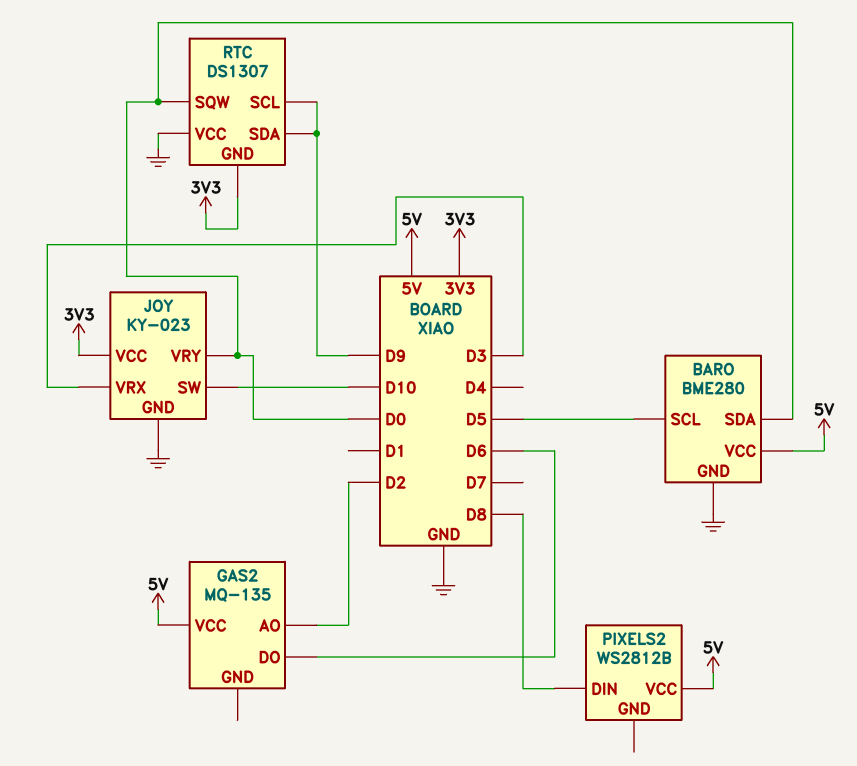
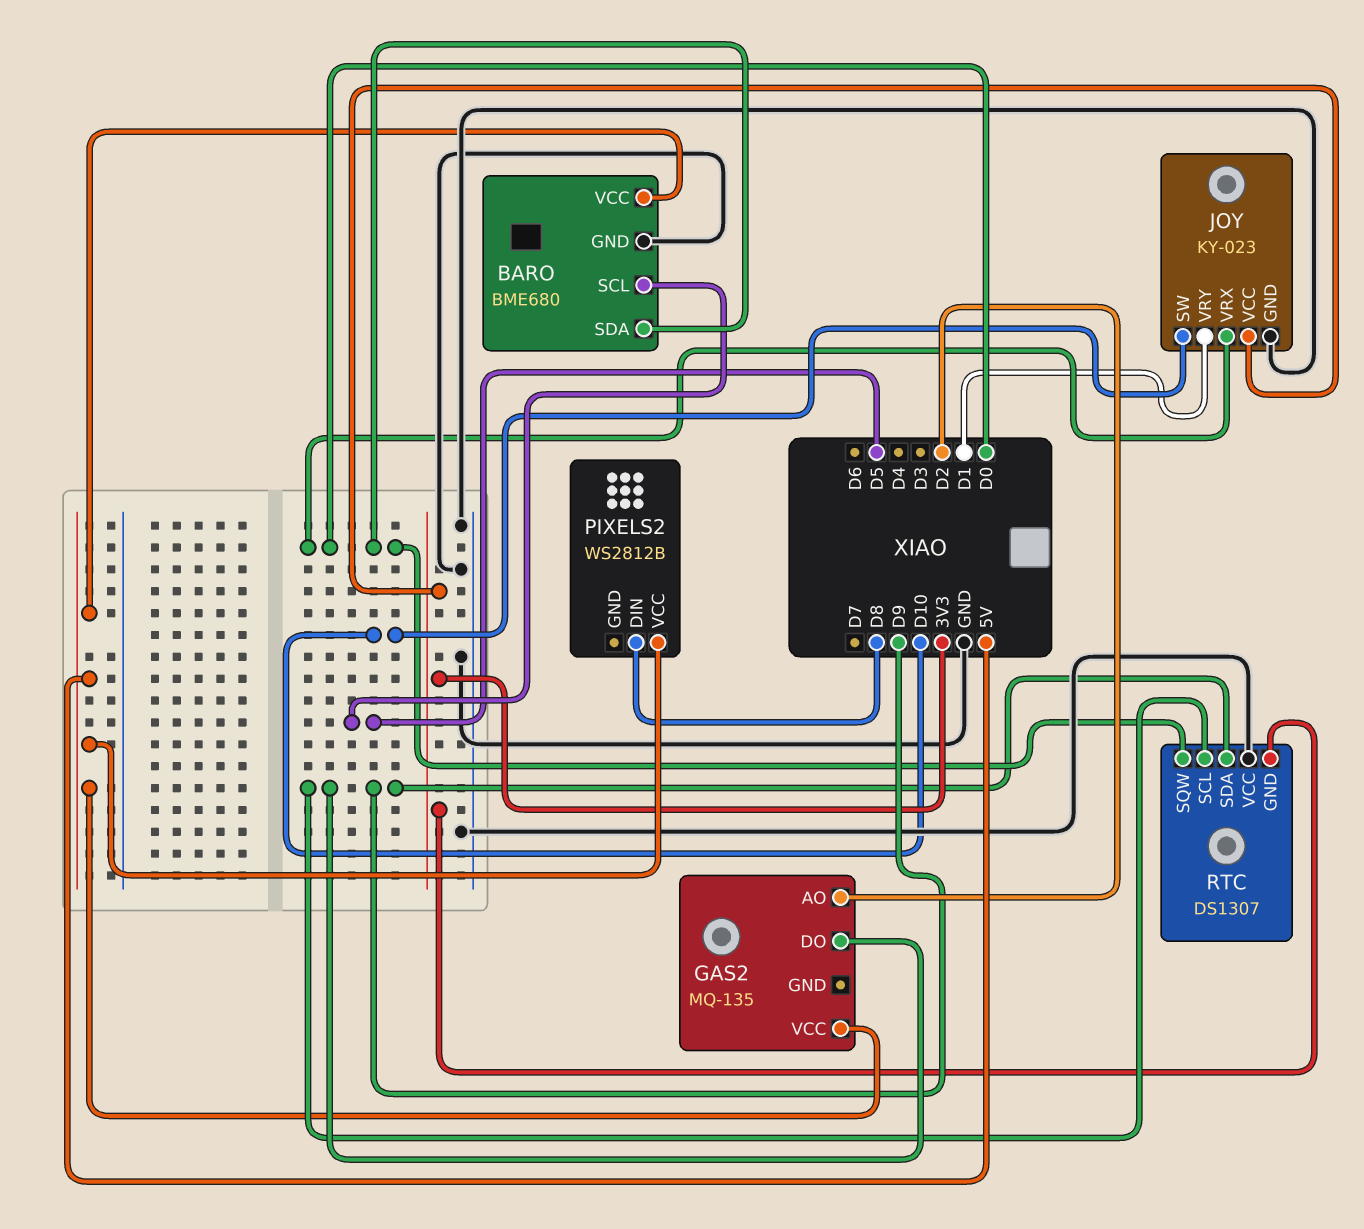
BARO: BME280 -> BME680
GAS2 pin DO: D6 -> D9
JOY pin VRX: D3 -> D0
JOY pin VRY: D0 -> D1

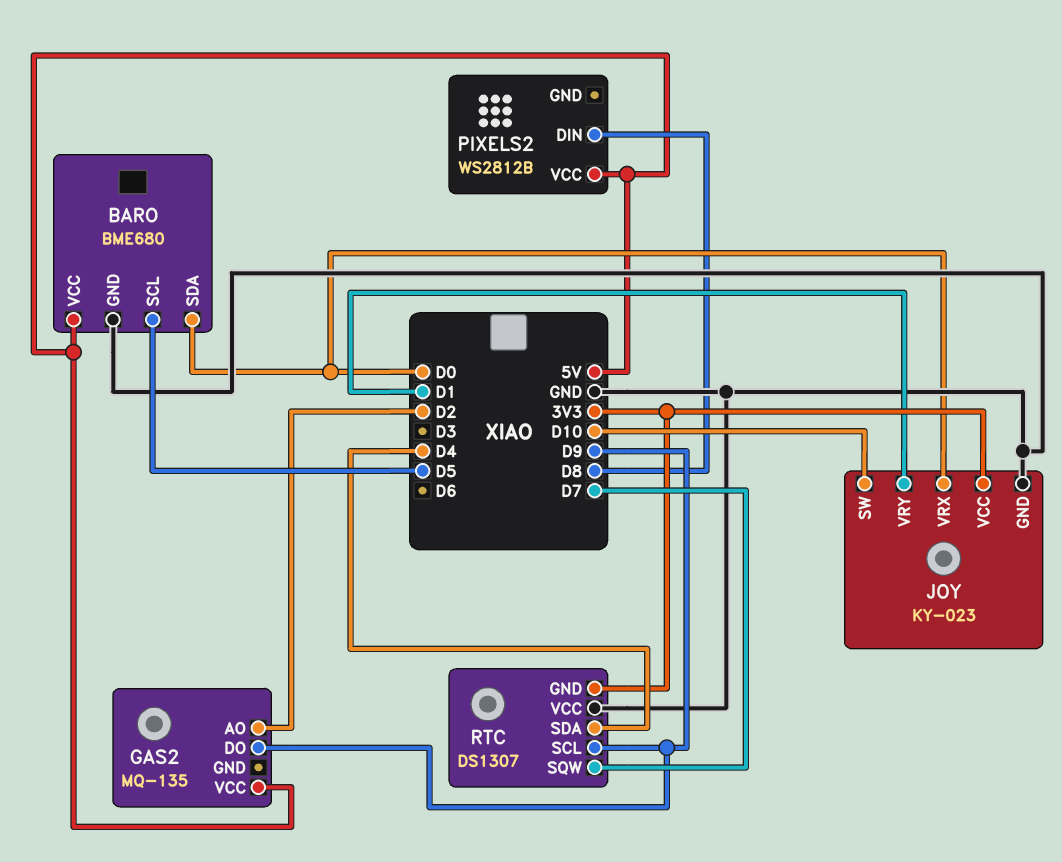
RTC pin SDA: D9 -> D4
RTC pin SQW: D0 -> D7

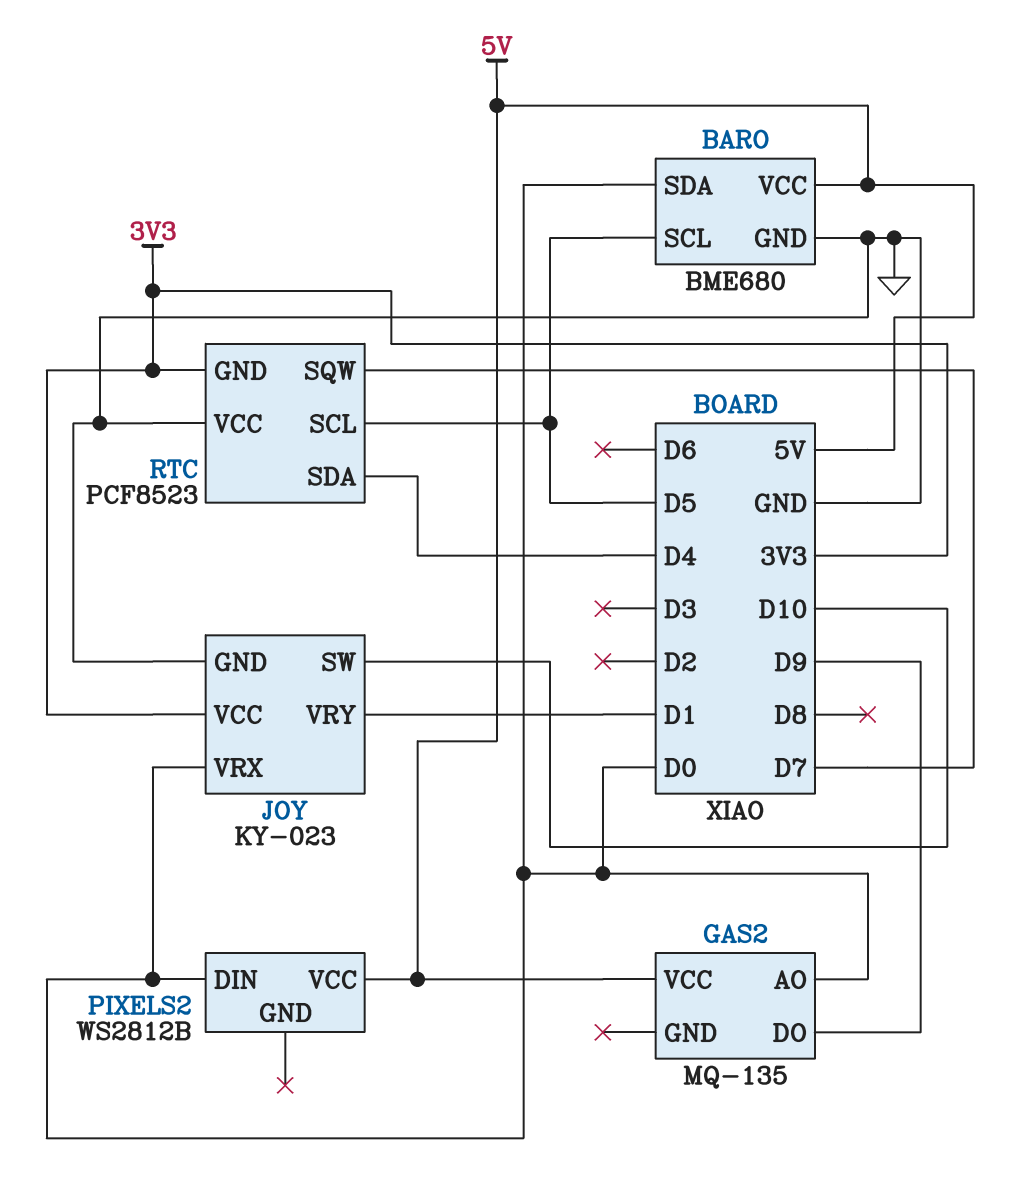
GAS2 pin AO: D2 -> D0
PIXELS2 pin DIN: D8 -> D0
RTC: DS1307 -> PCF8523
RTC pin SCL: D9 -> D5

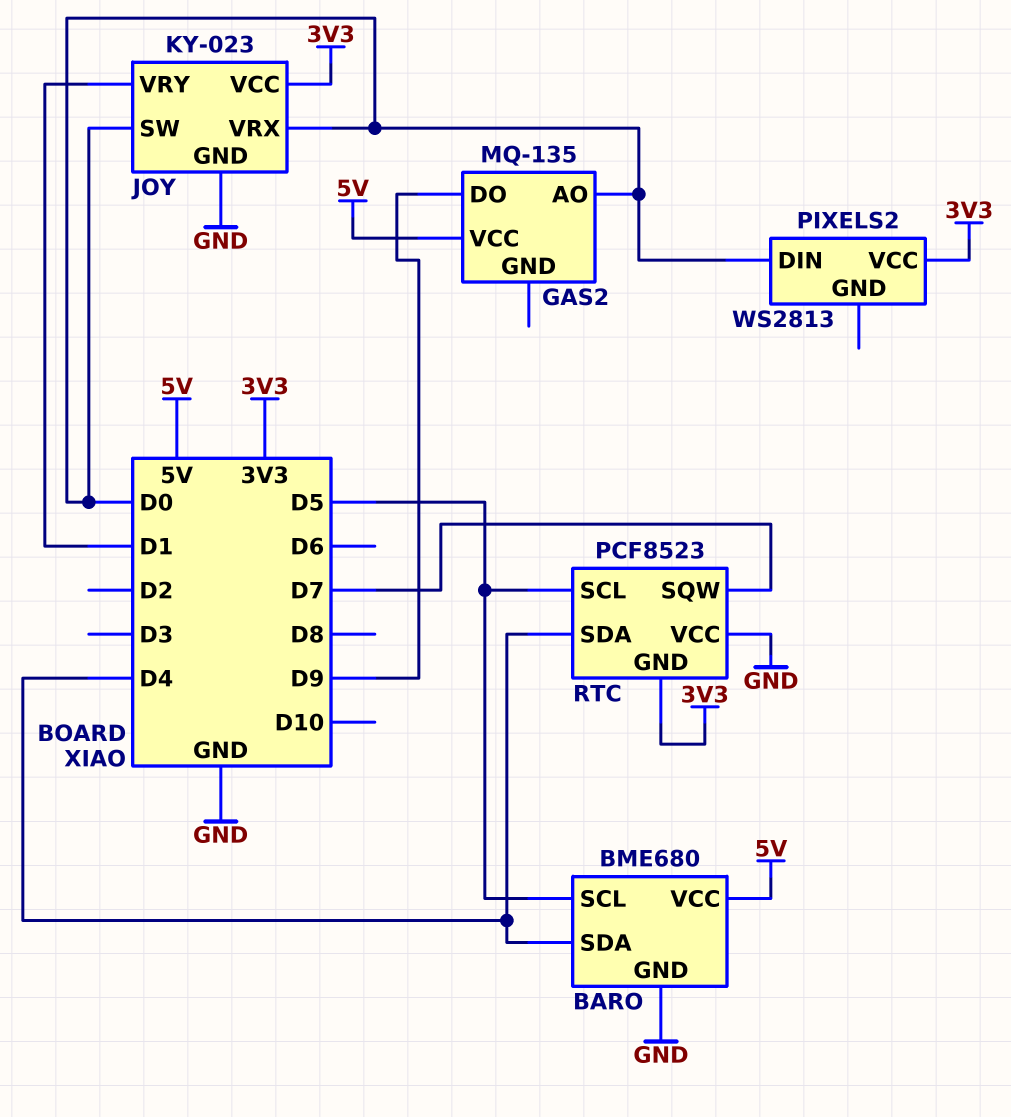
BARO pin SDA: D0 -> D4
JOY pin SW: D10 -> D0
PIXELS2: WS2812B -> WS2813
PIXELS2 pin VCC: 5V -> 3V3

